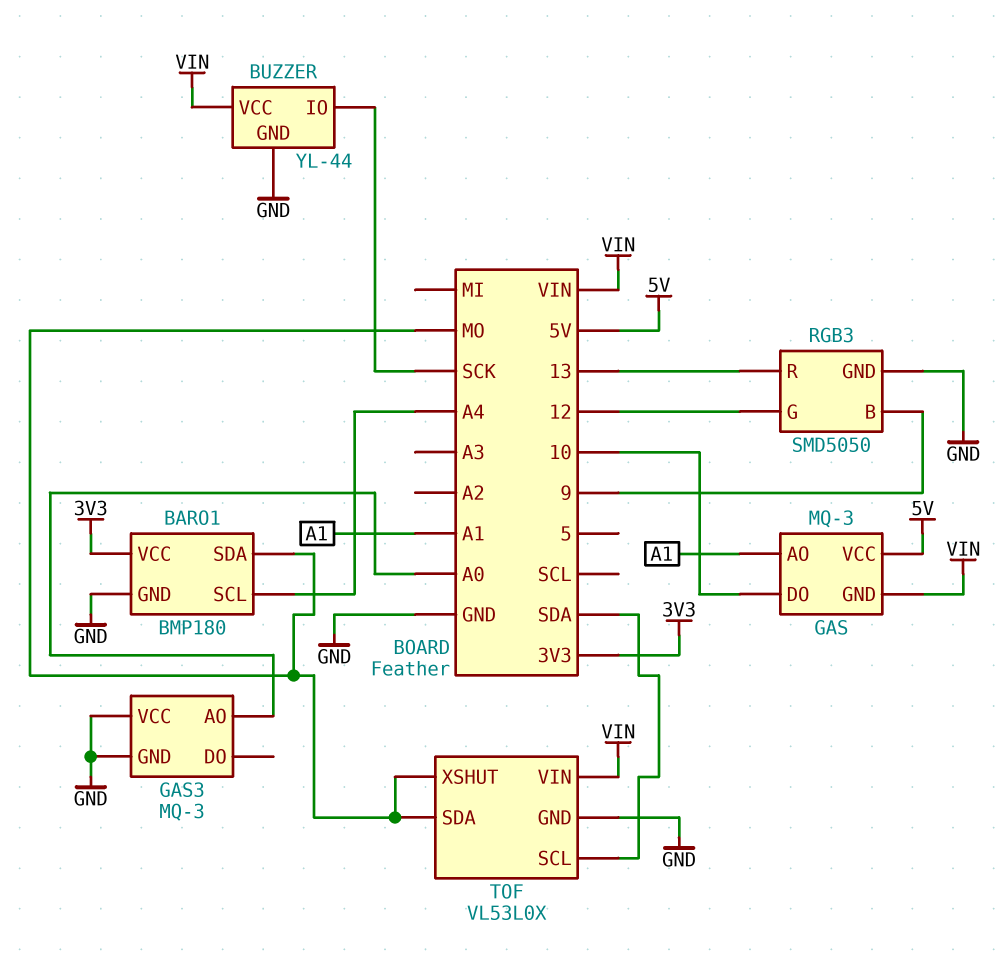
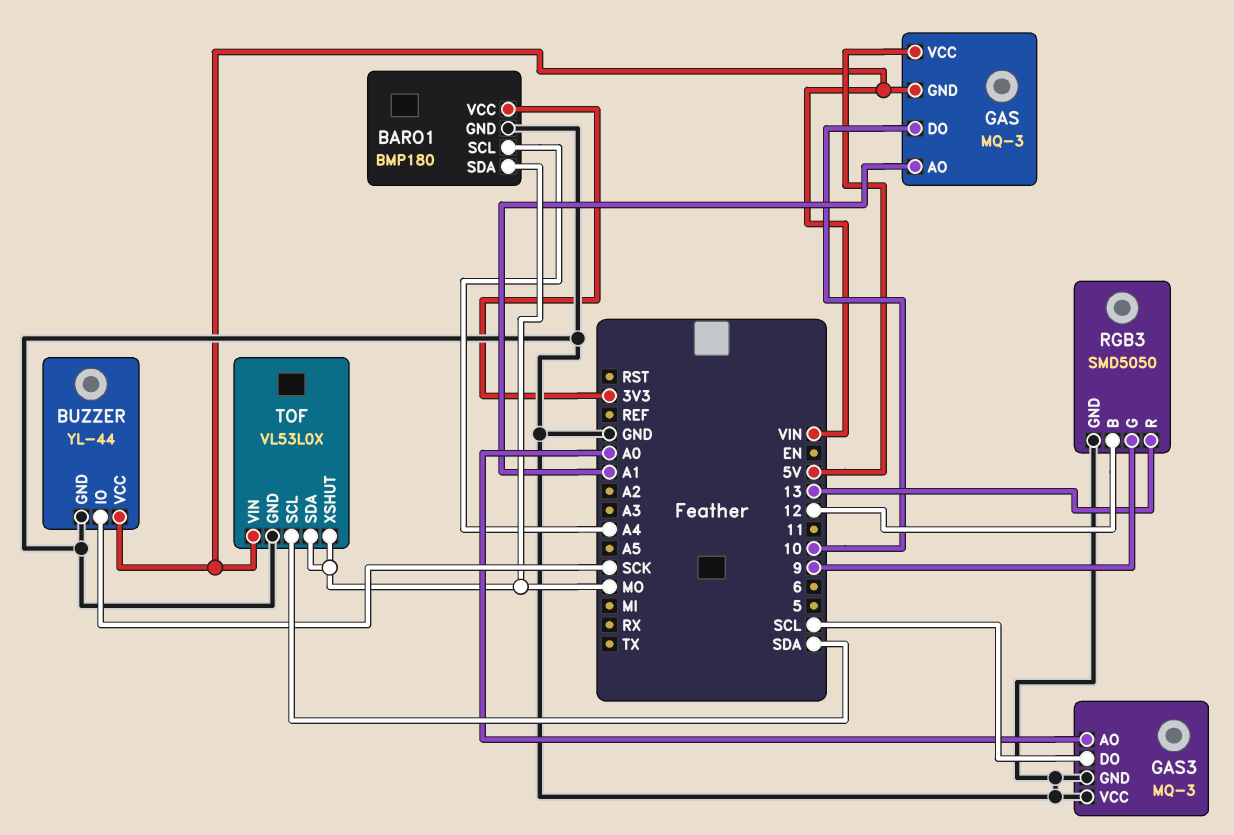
GAS3 pin DO: none -> SCL
RGB3 pin B: 9 -> 12
RGB3 pin G: 12 -> 9

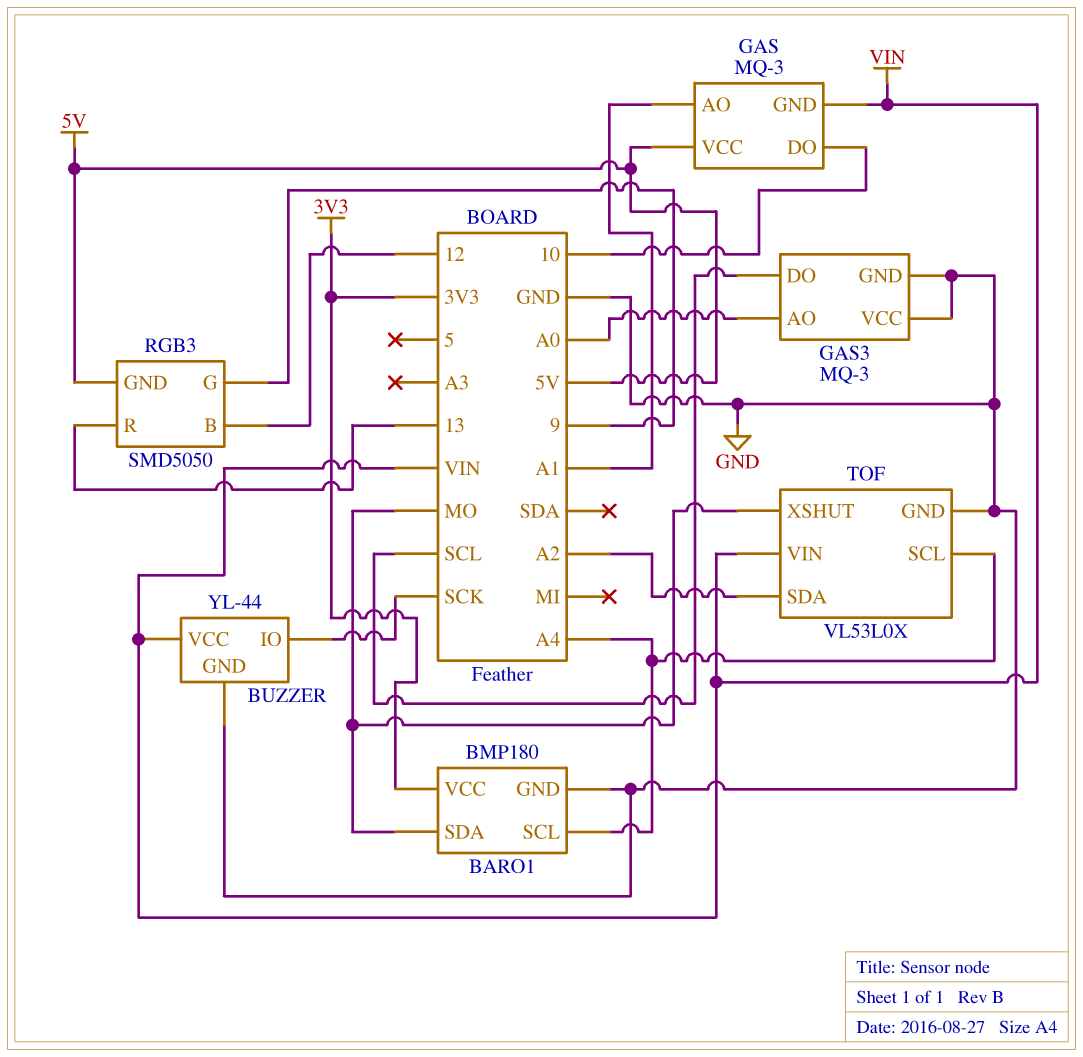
RGB3 pin GND: GND -> 5V
TOF pin SCL: SDA -> A4
TOF pin SDA: MO -> A2

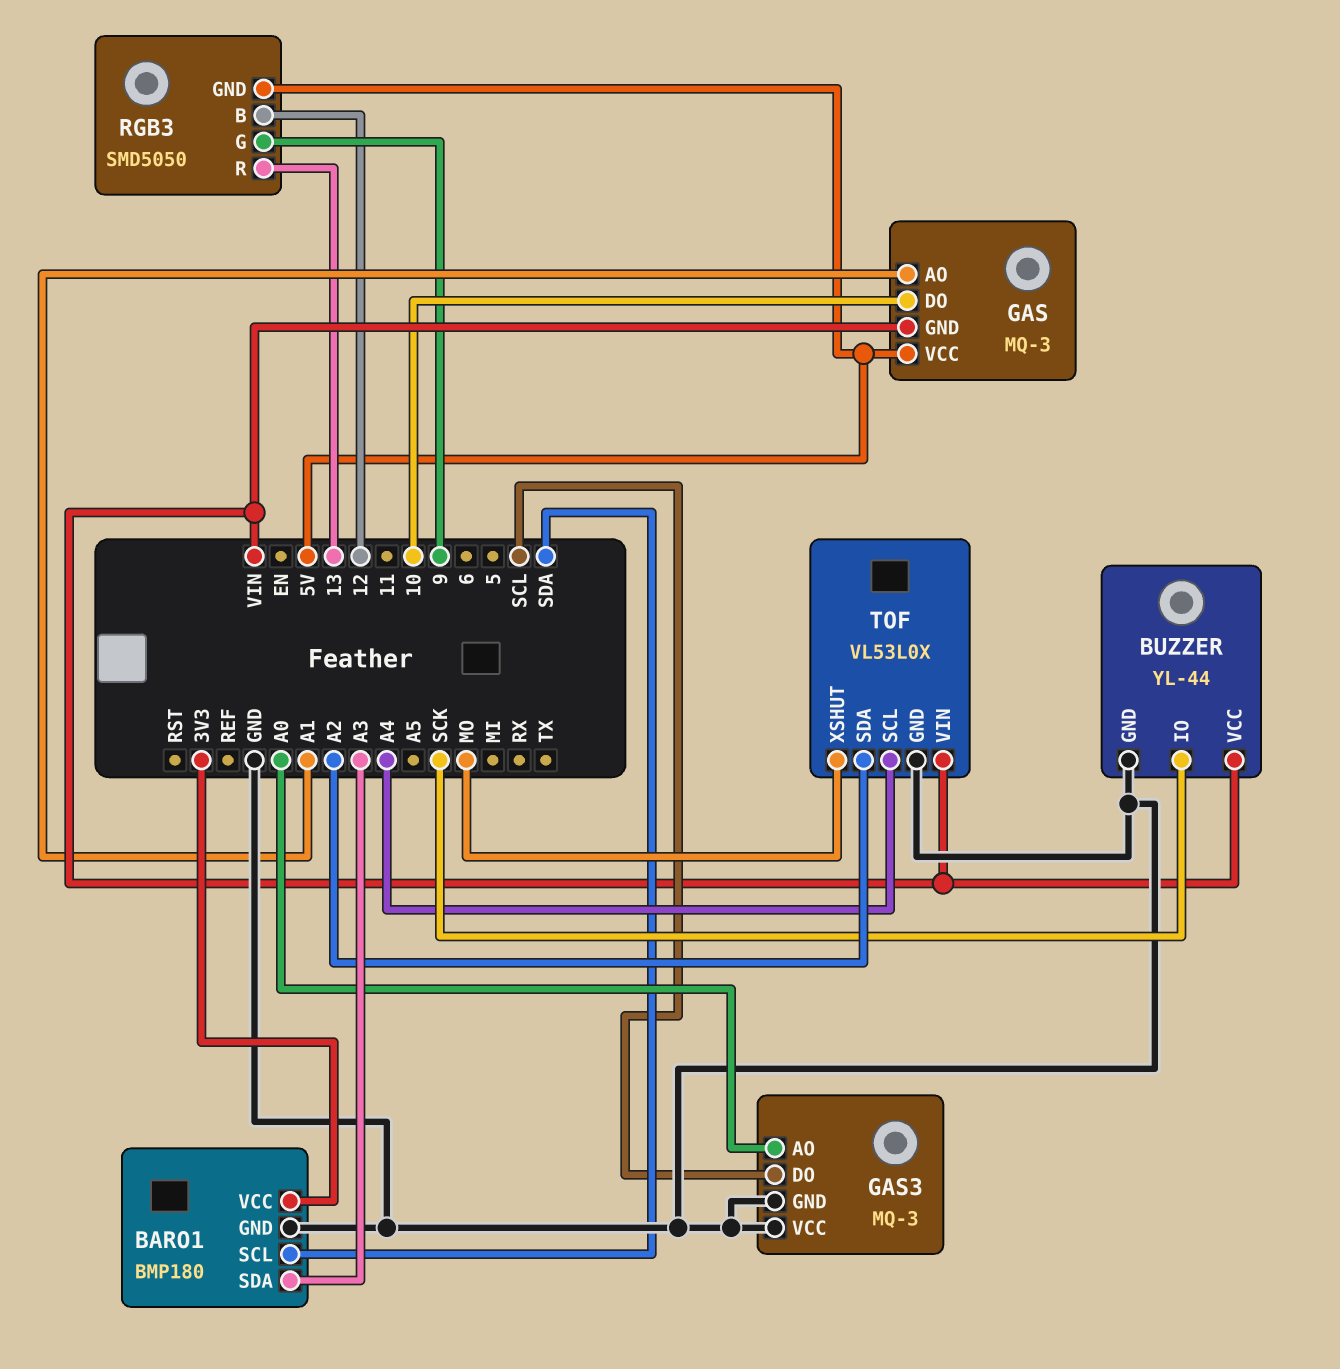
BARO1 pin SCL: A4 -> SDA
BARO1 pin SDA: MO -> A3

